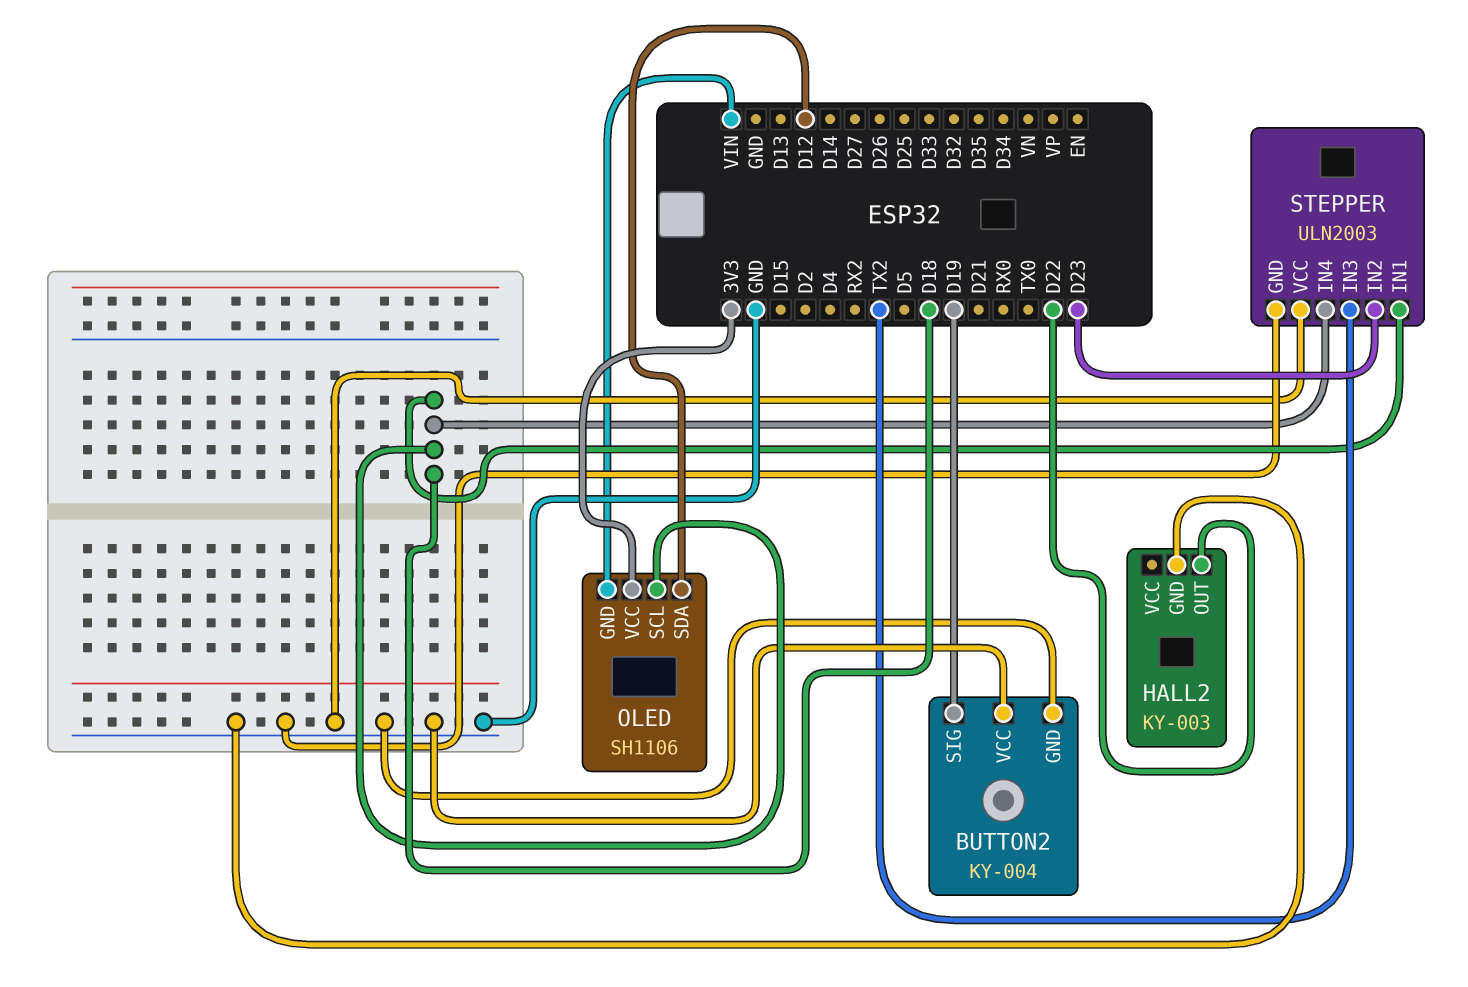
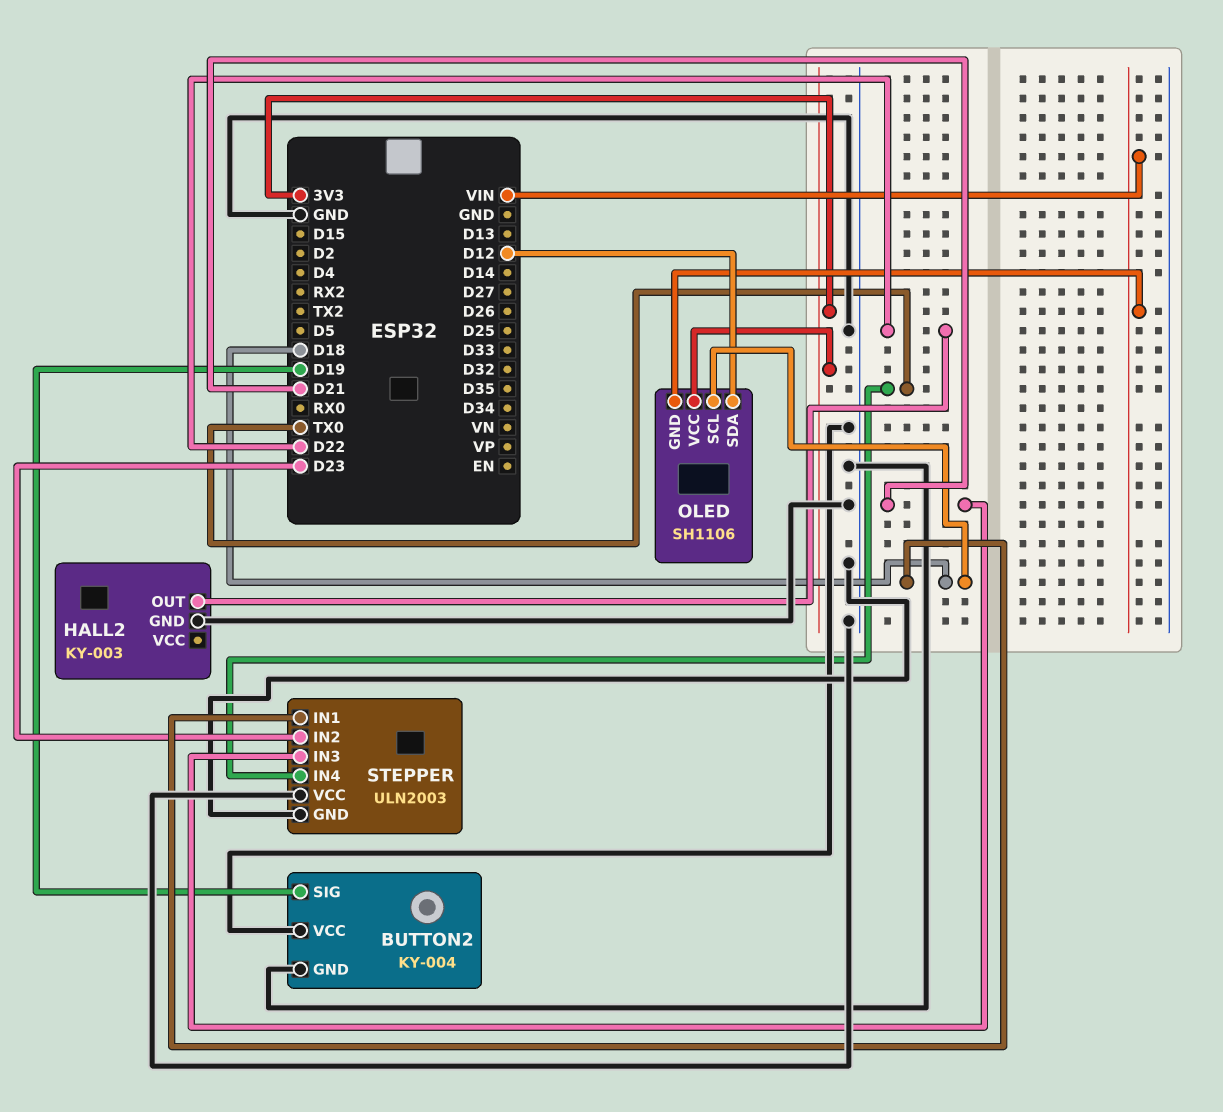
STEPPER pin IN3: TX2 -> D21
STEPPER pin IN4: D18 -> TX0

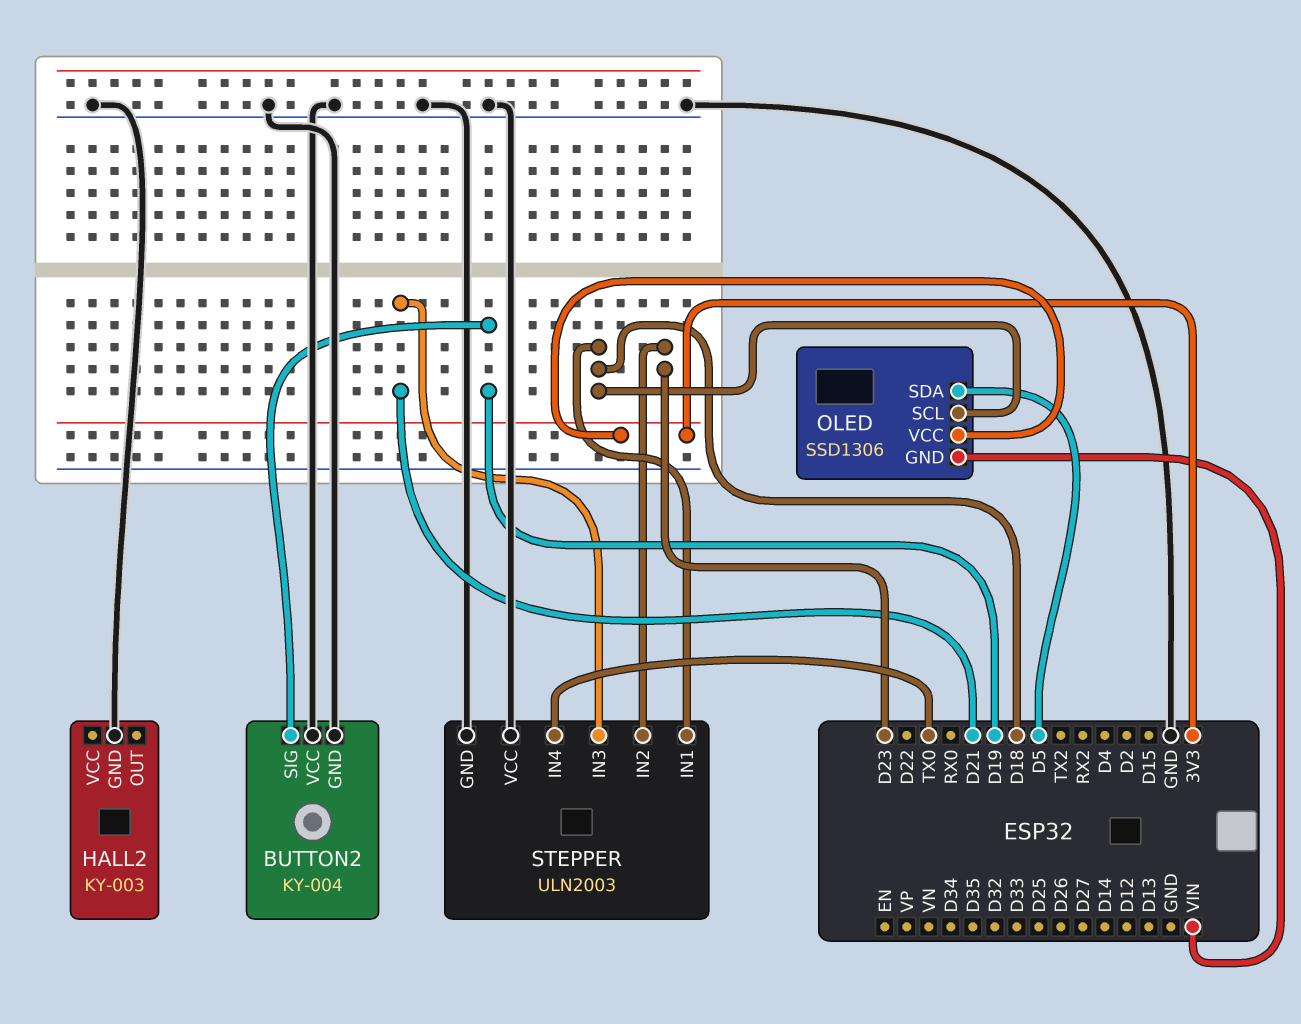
HALL2 pin OUT: D22 -> none
OLED: SH1106 -> SSD1306
OLED pin SDA: D12 -> D5

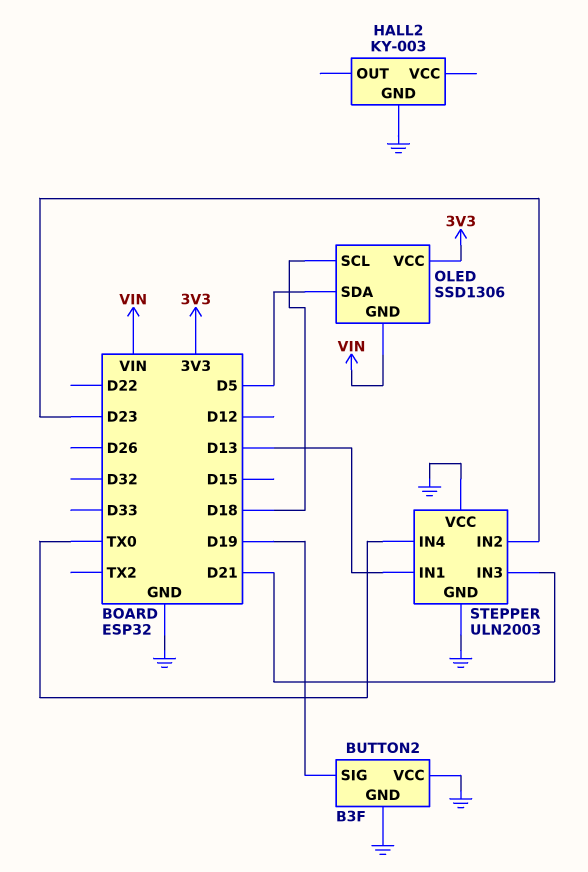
BUTTON2: KY-004 -> B3F
STEPPER pin IN1: D18 -> D13

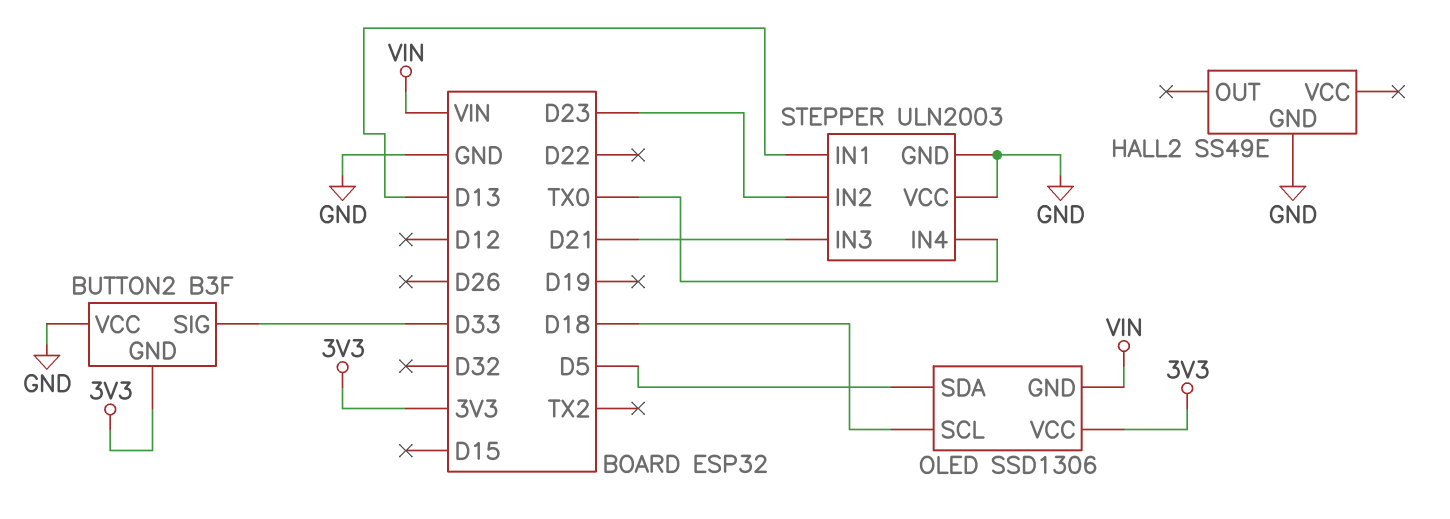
BUTTON2 pin GND: GND -> 3V3
BUTTON2 pin SIG: D19 -> D33
HALL2: KY-003 -> SS49E

